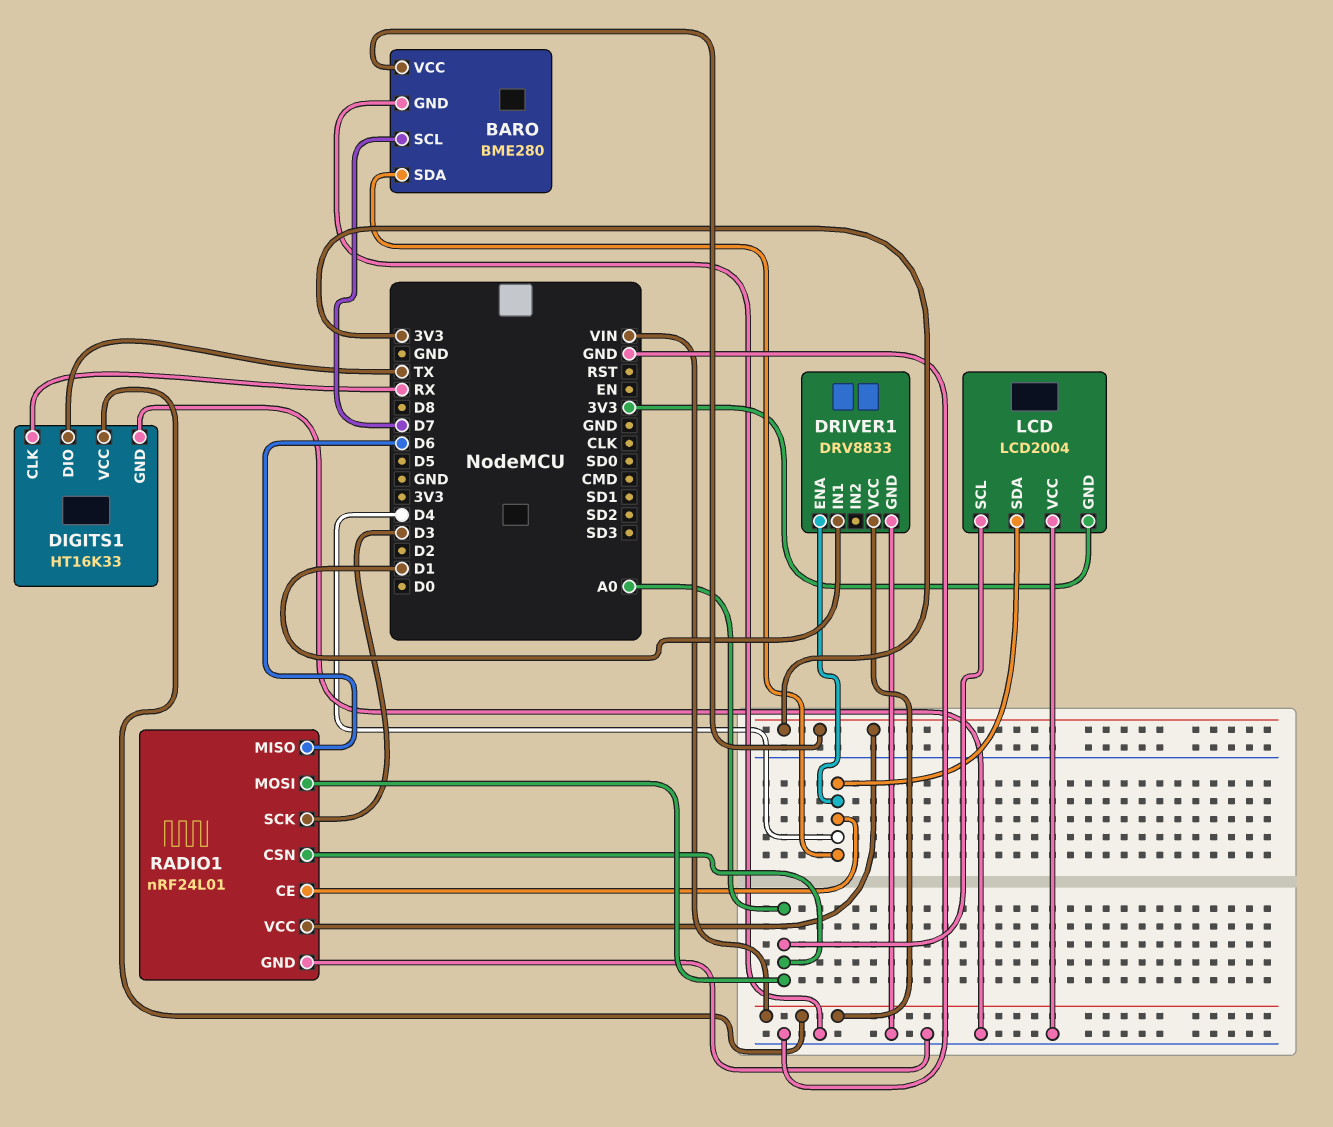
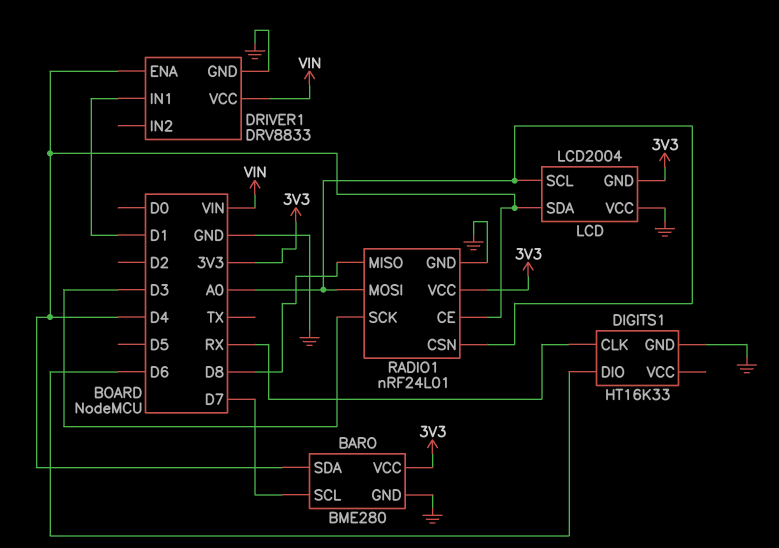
DIGITS1 pin DIO: TX -> D6
DIGITS1 pin VCC: VIN -> none
RADIO1 pin MISO: D6 -> D8

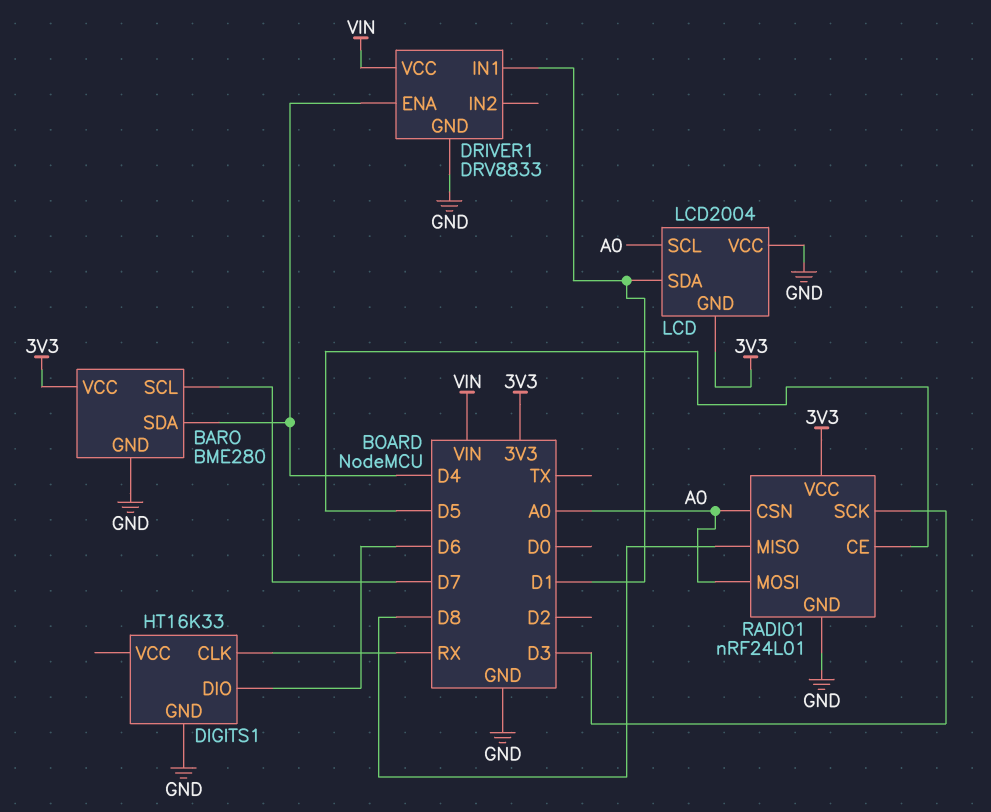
LCD pin SDA: D4 -> D1
RADIO1 pin CE: D4 -> D5

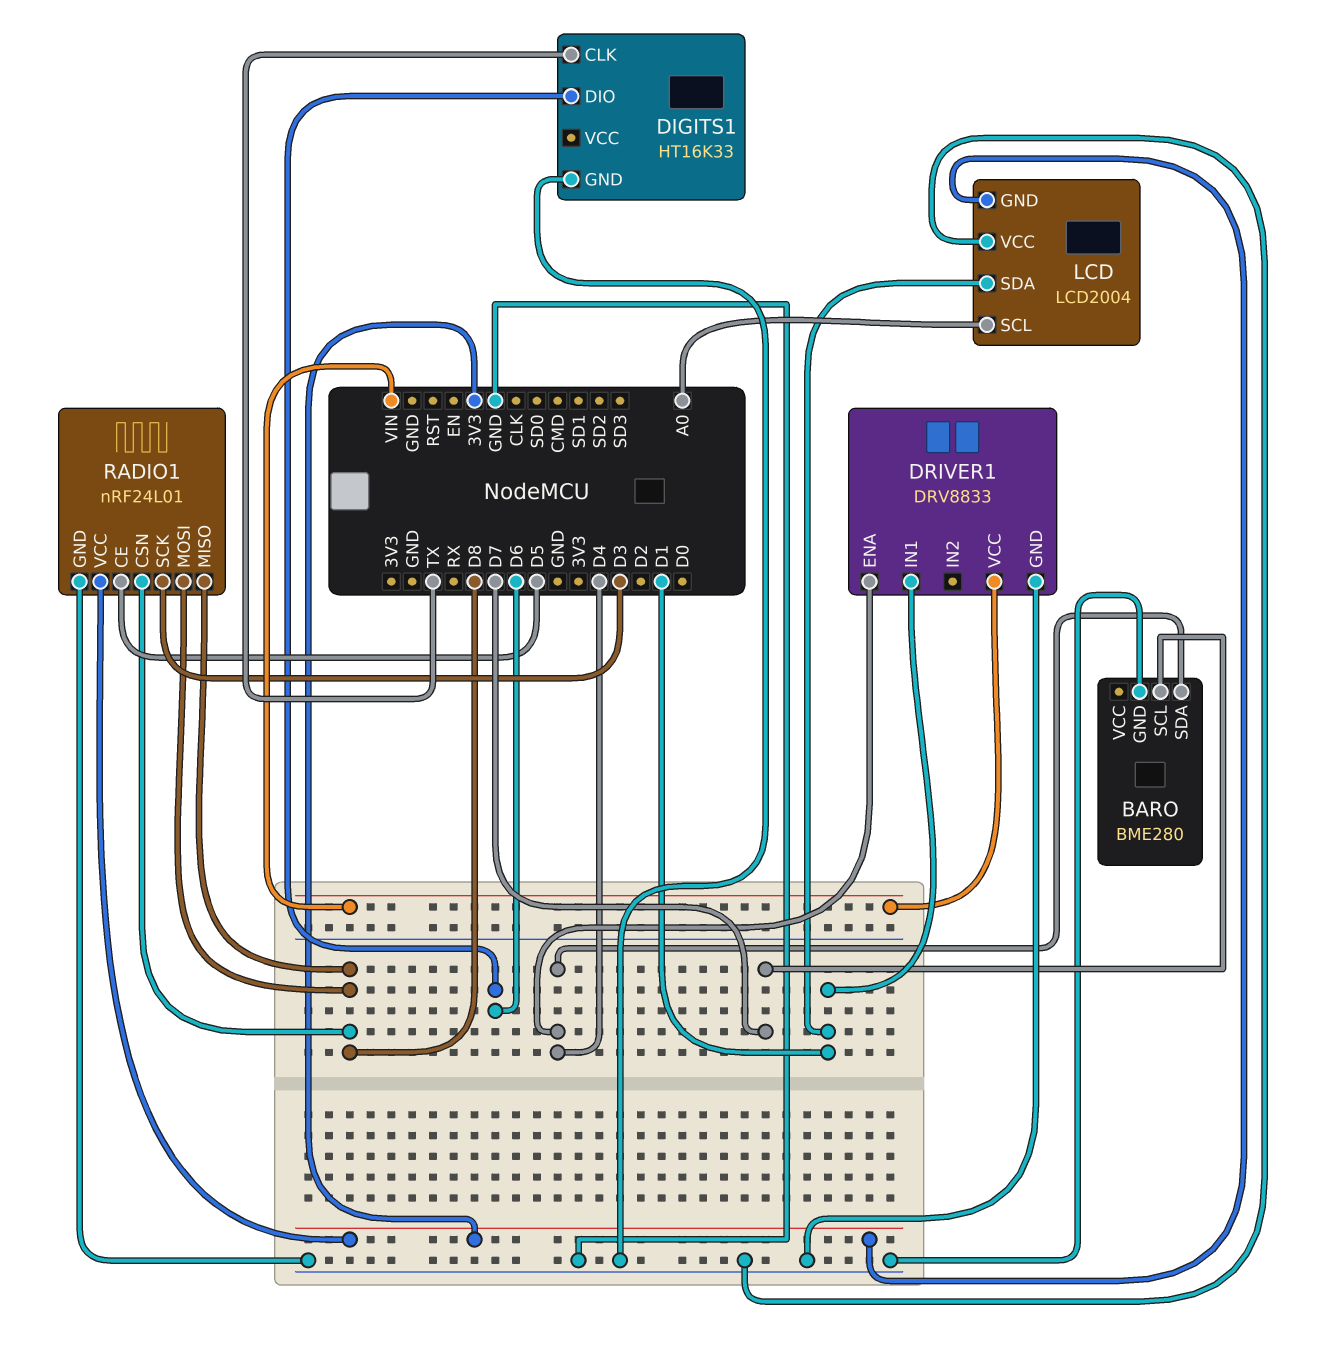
BARO pin VCC: 3V3 -> none
DIGITS1 pin CLK: RX -> TX
RADIO1 pin CSN: A0 -> D8
RADIO1 pin MOSI: A0 -> D8

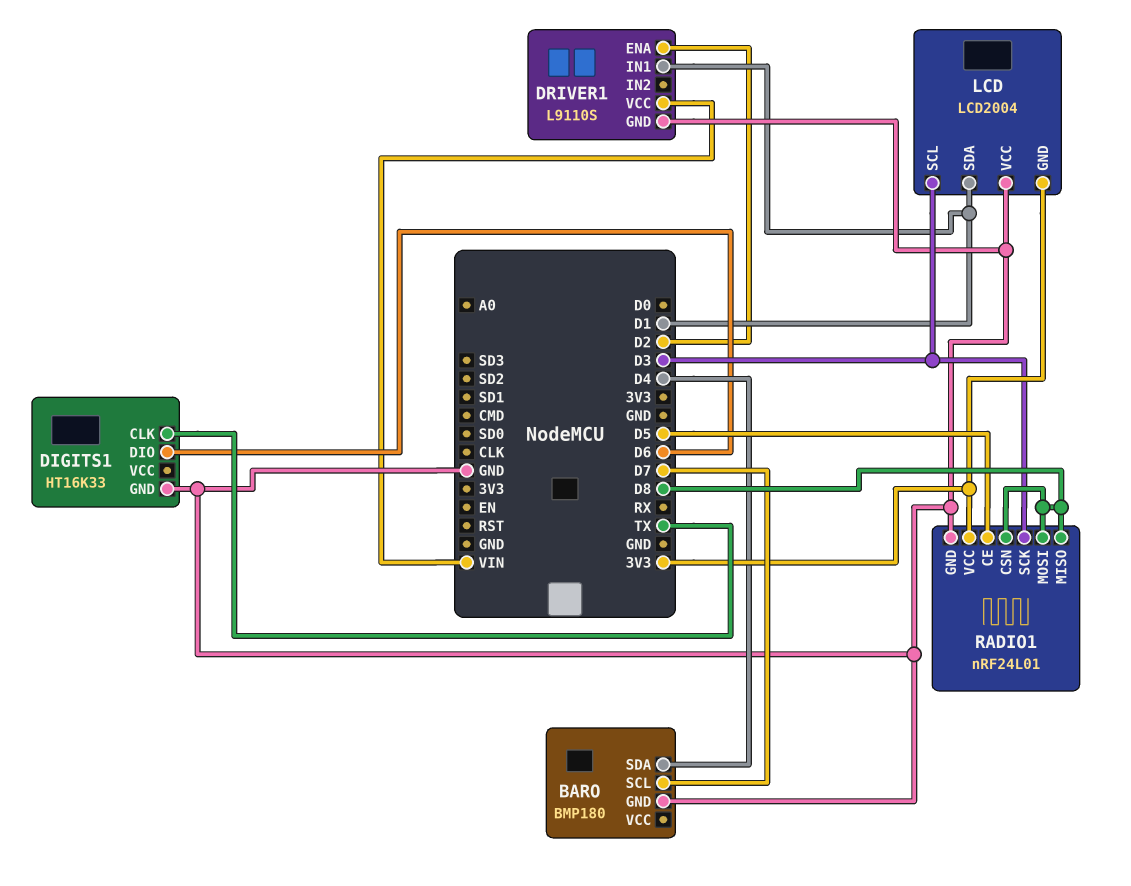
BARO: BME280 -> BMP180
DRIVER1: DRV8833 -> L9110S
DRIVER1 pin ENA: D4 -> D2
LCD pin SCL: A0 -> D3

